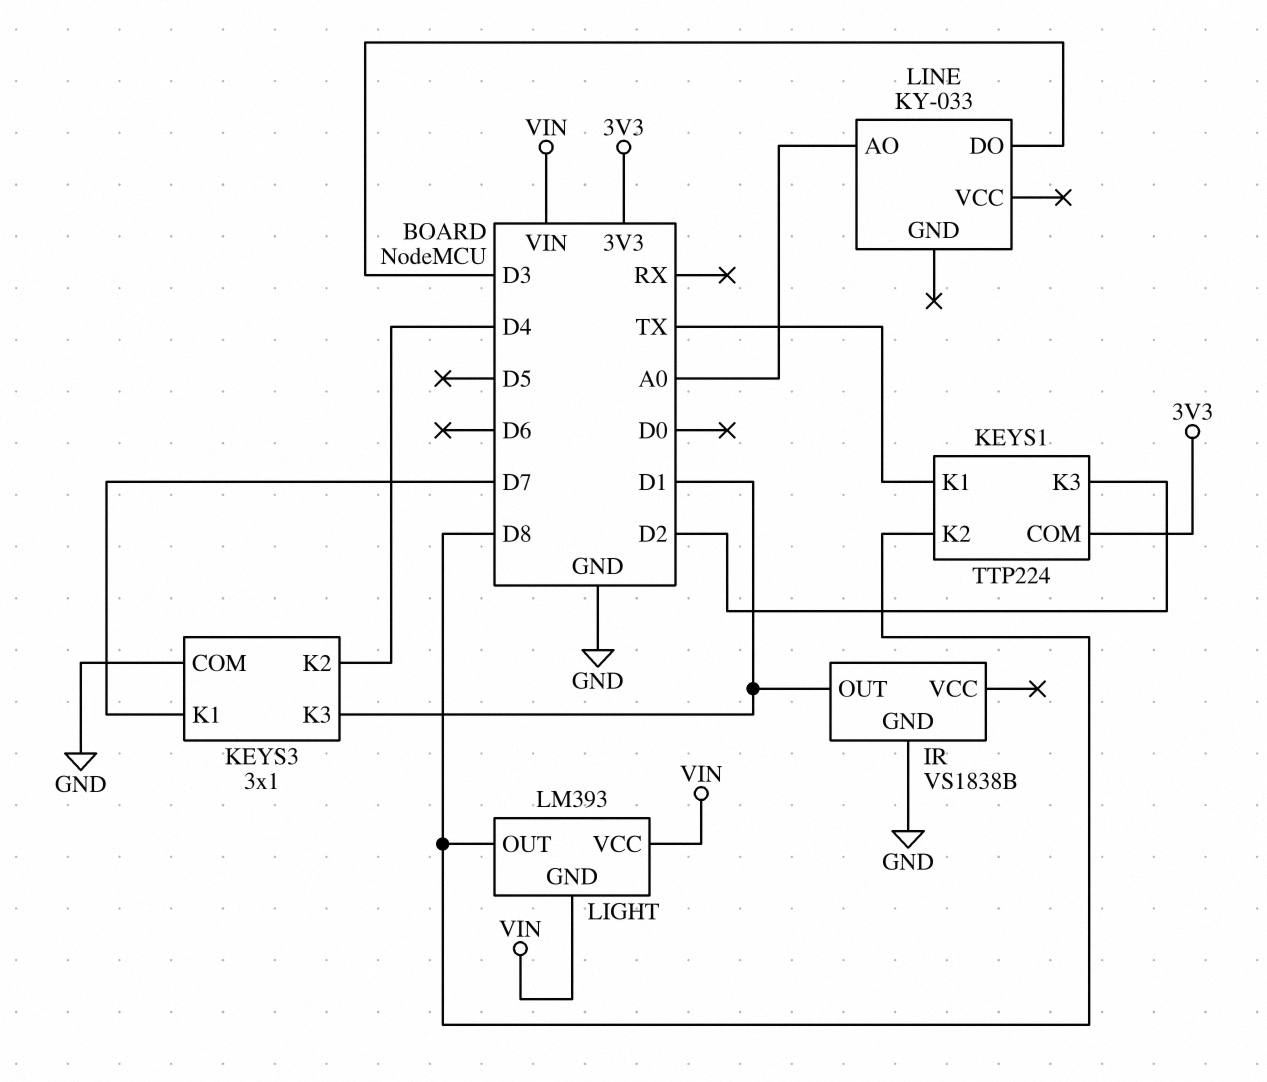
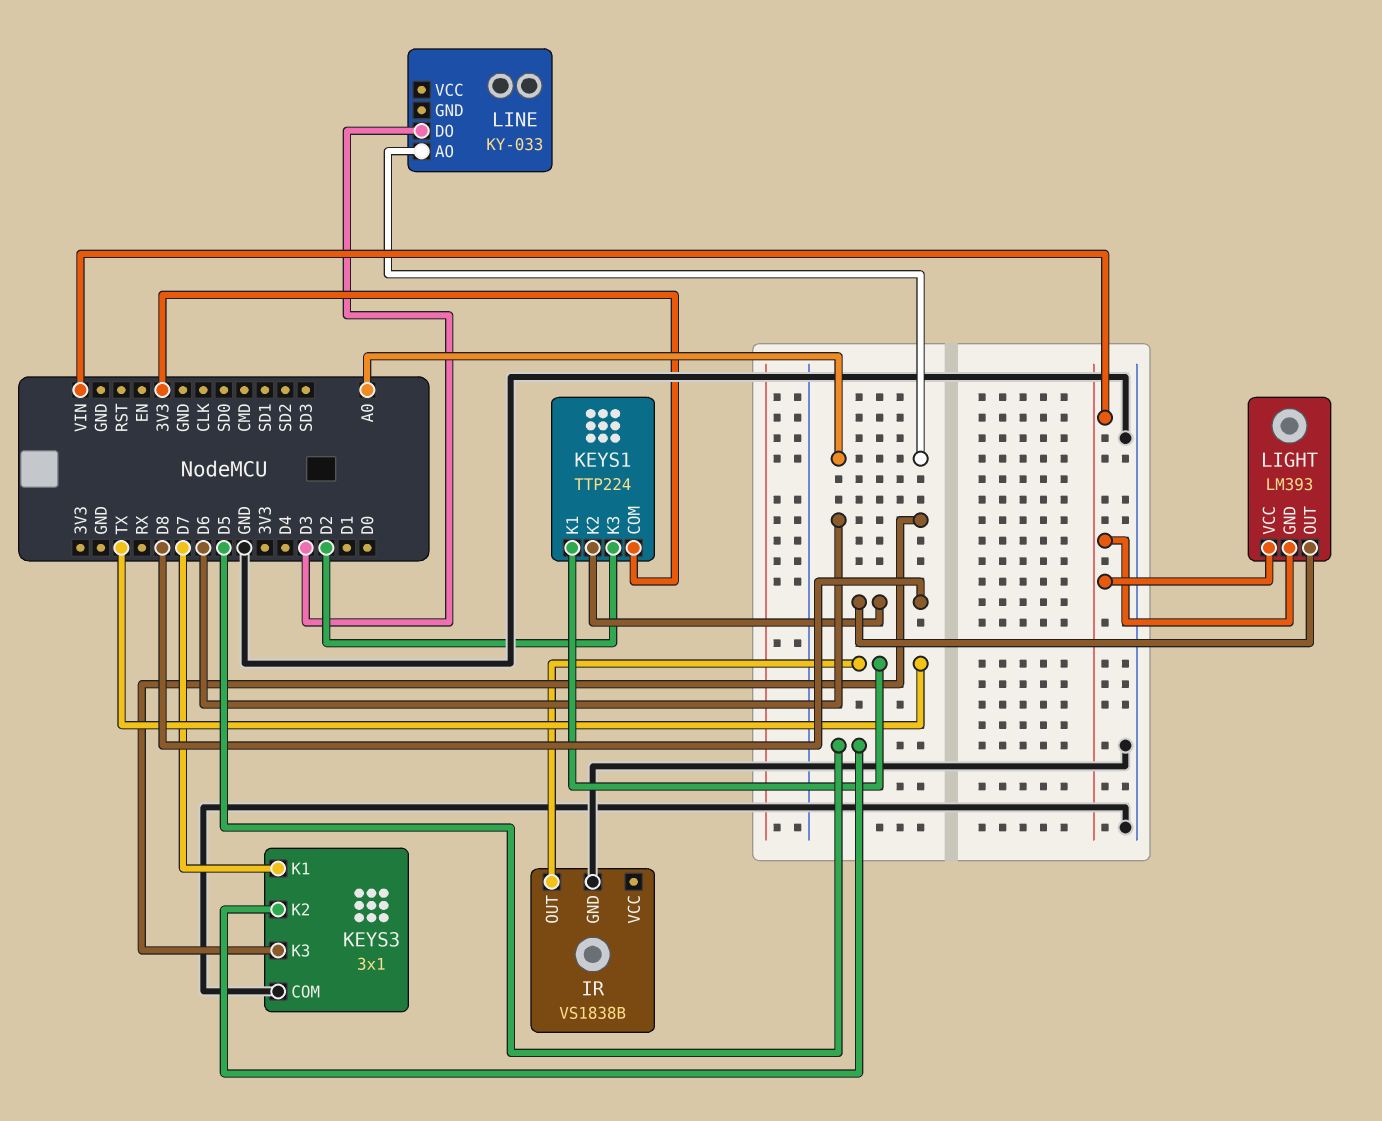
IR pin OUT: D1 -> TX
KEYS3 pin K2: D4 -> D5
KEYS3 pin K3: D1 -> D6

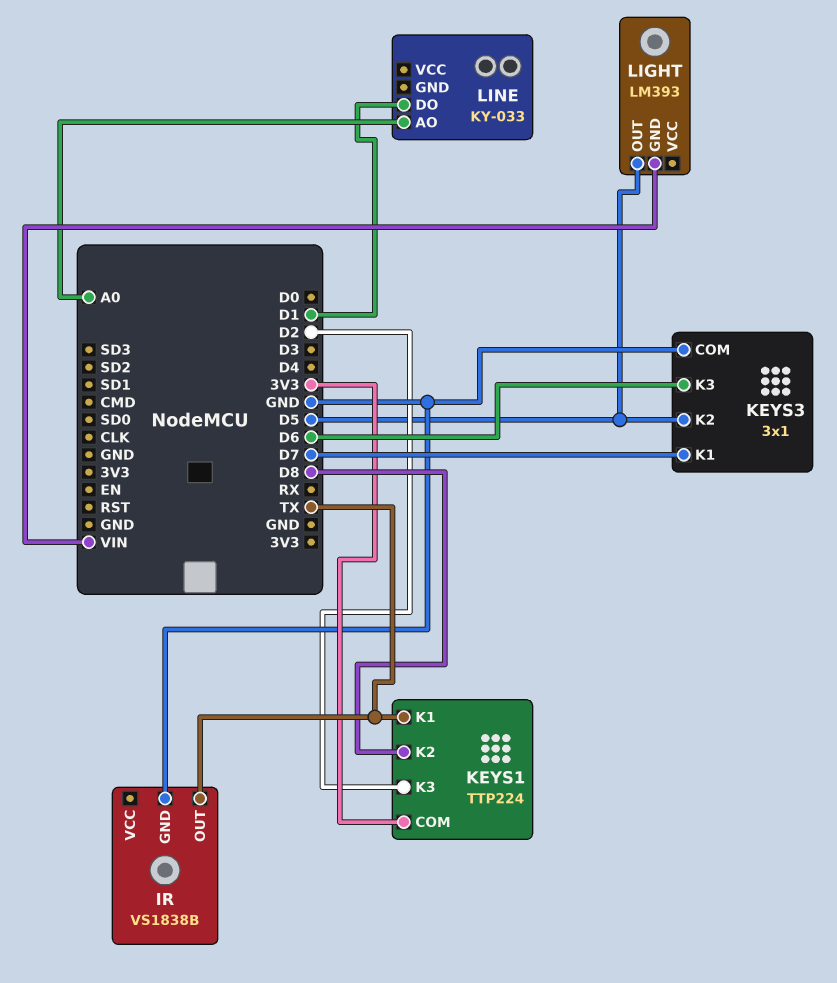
LIGHT pin OUT: D8 -> D5
LIGHT pin VCC: VIN -> none
LINE pin DO: D3 -> D1

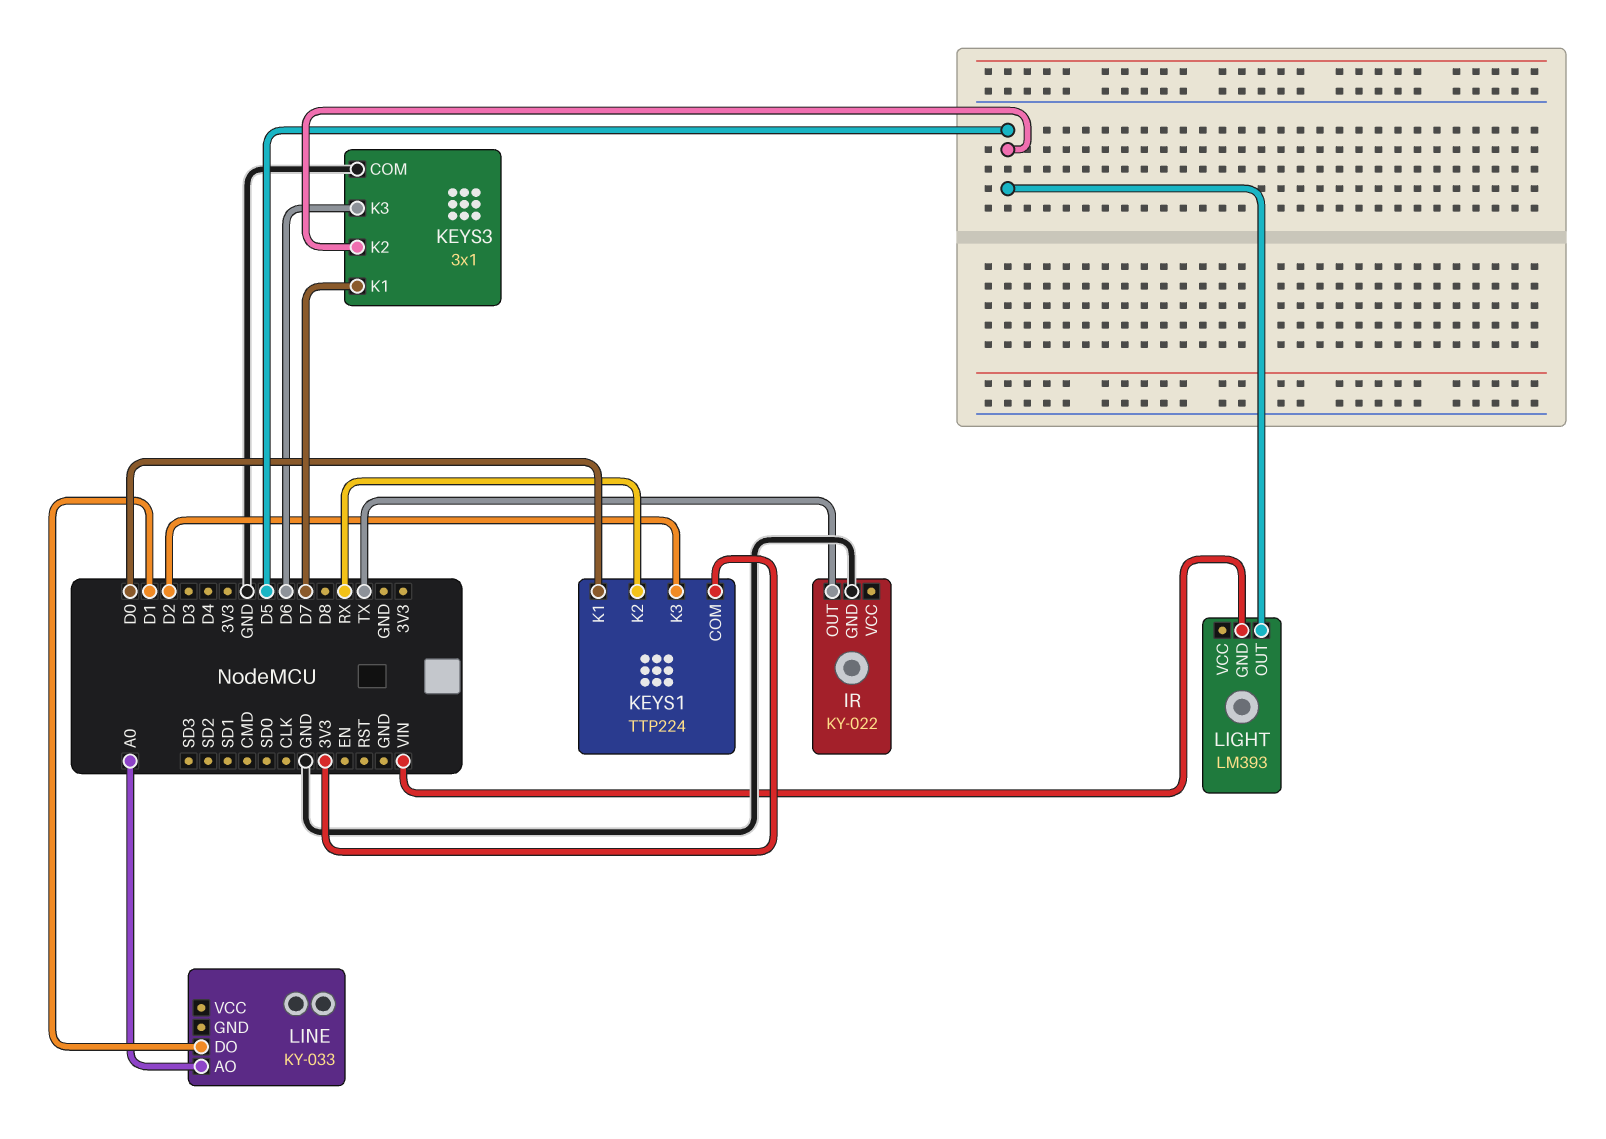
IR: VS1838B -> KY-022
KEYS1 pin K1: TX -> D0
KEYS1 pin K2: D8 -> RX

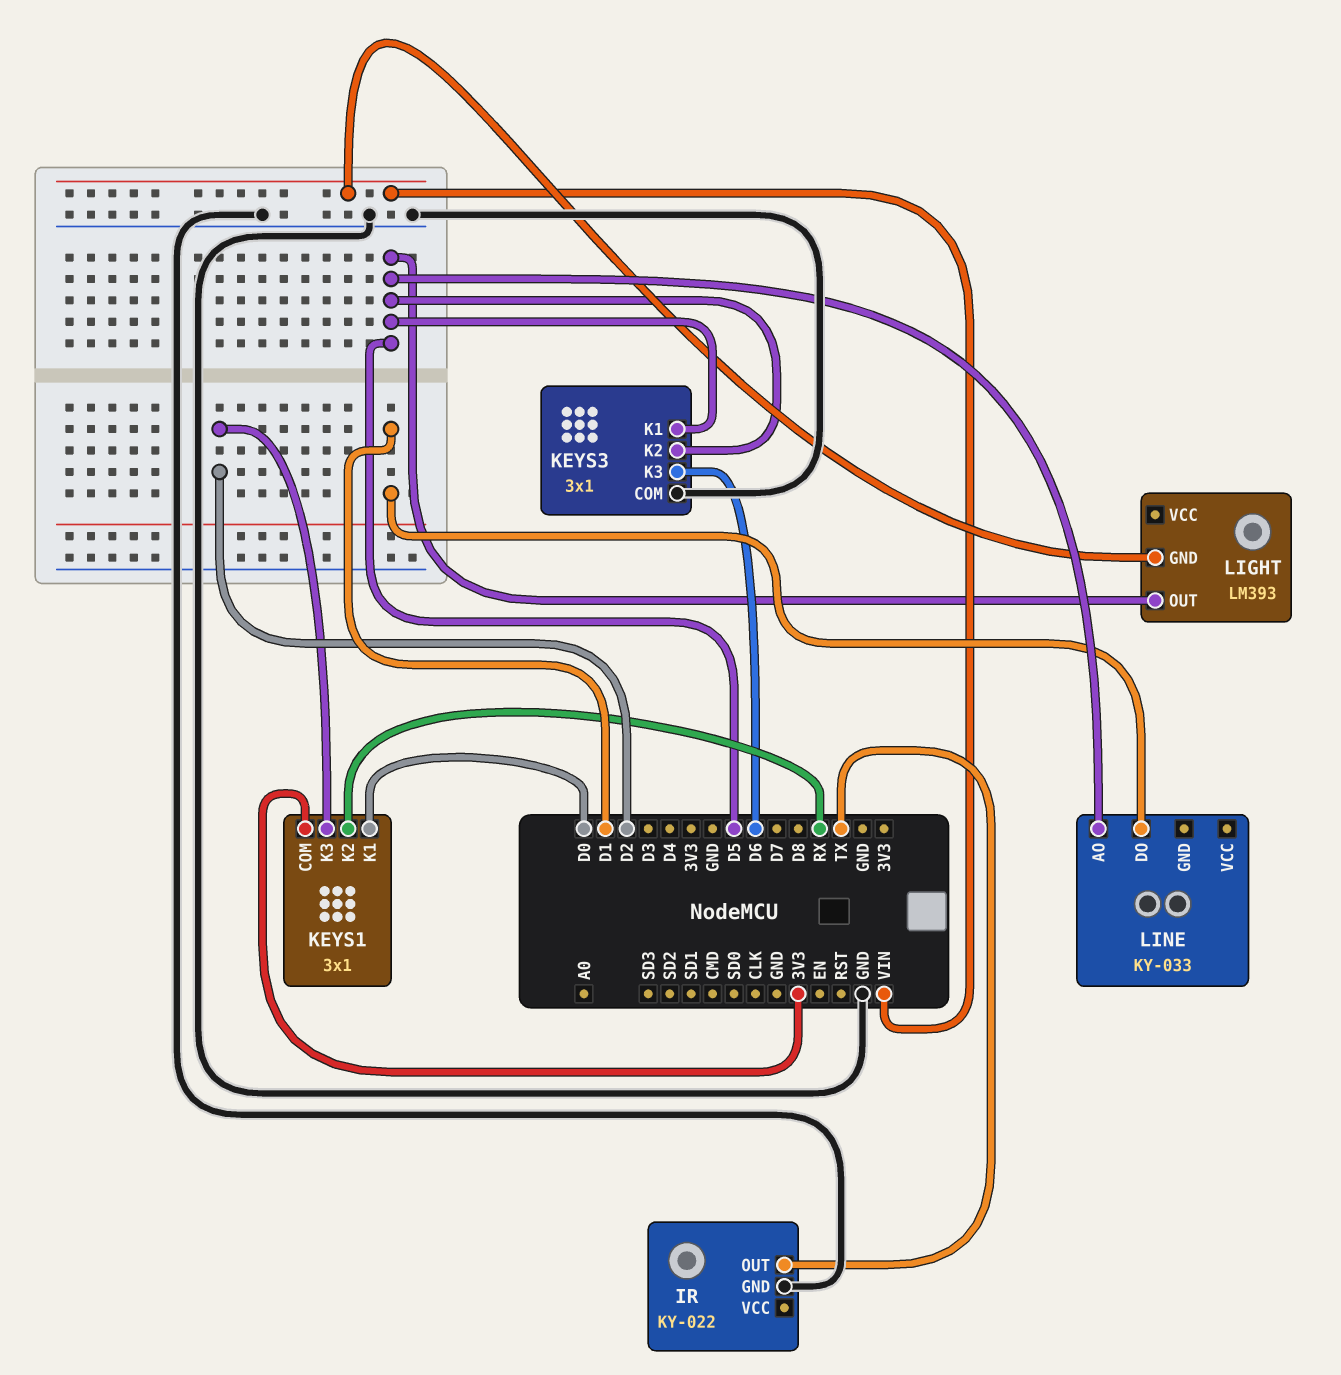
KEYS1: TTP224 -> 3x1
KEYS3 pin K1: D7 -> D5
LINE pin AO: A0 -> D5

